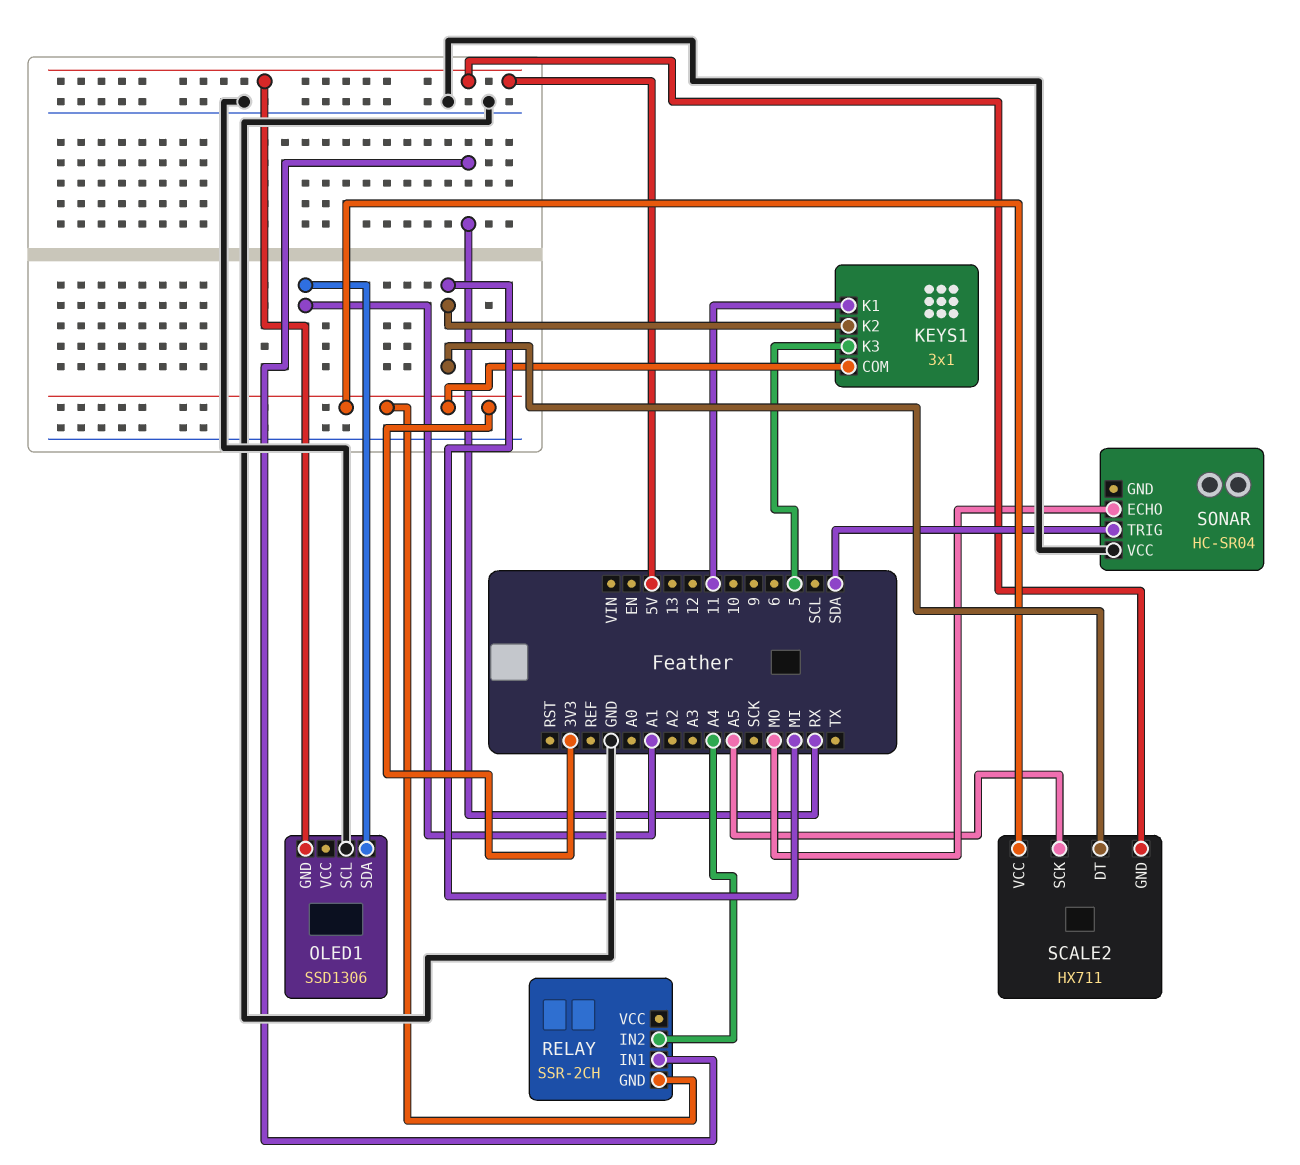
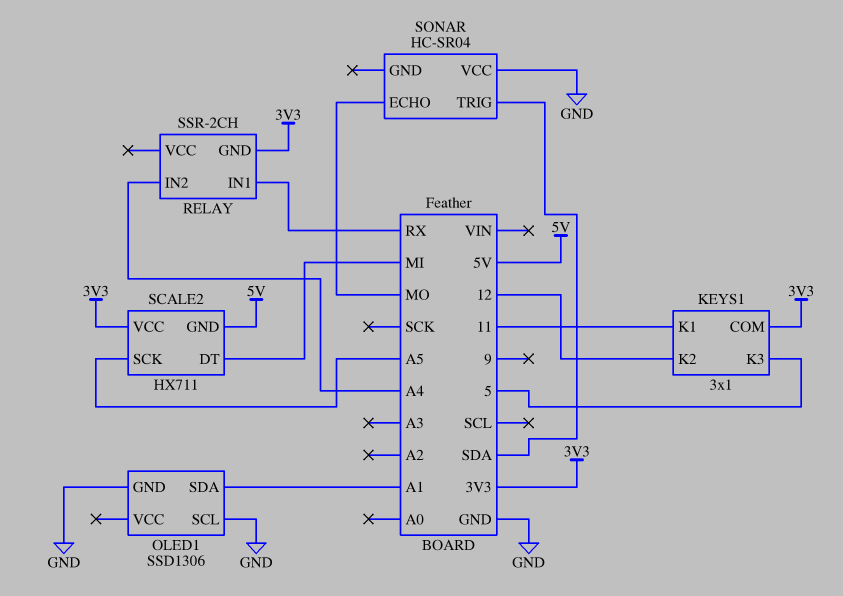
KEYS1 pin K2: MI -> 12
OLED1 pin GND: 5V -> GND

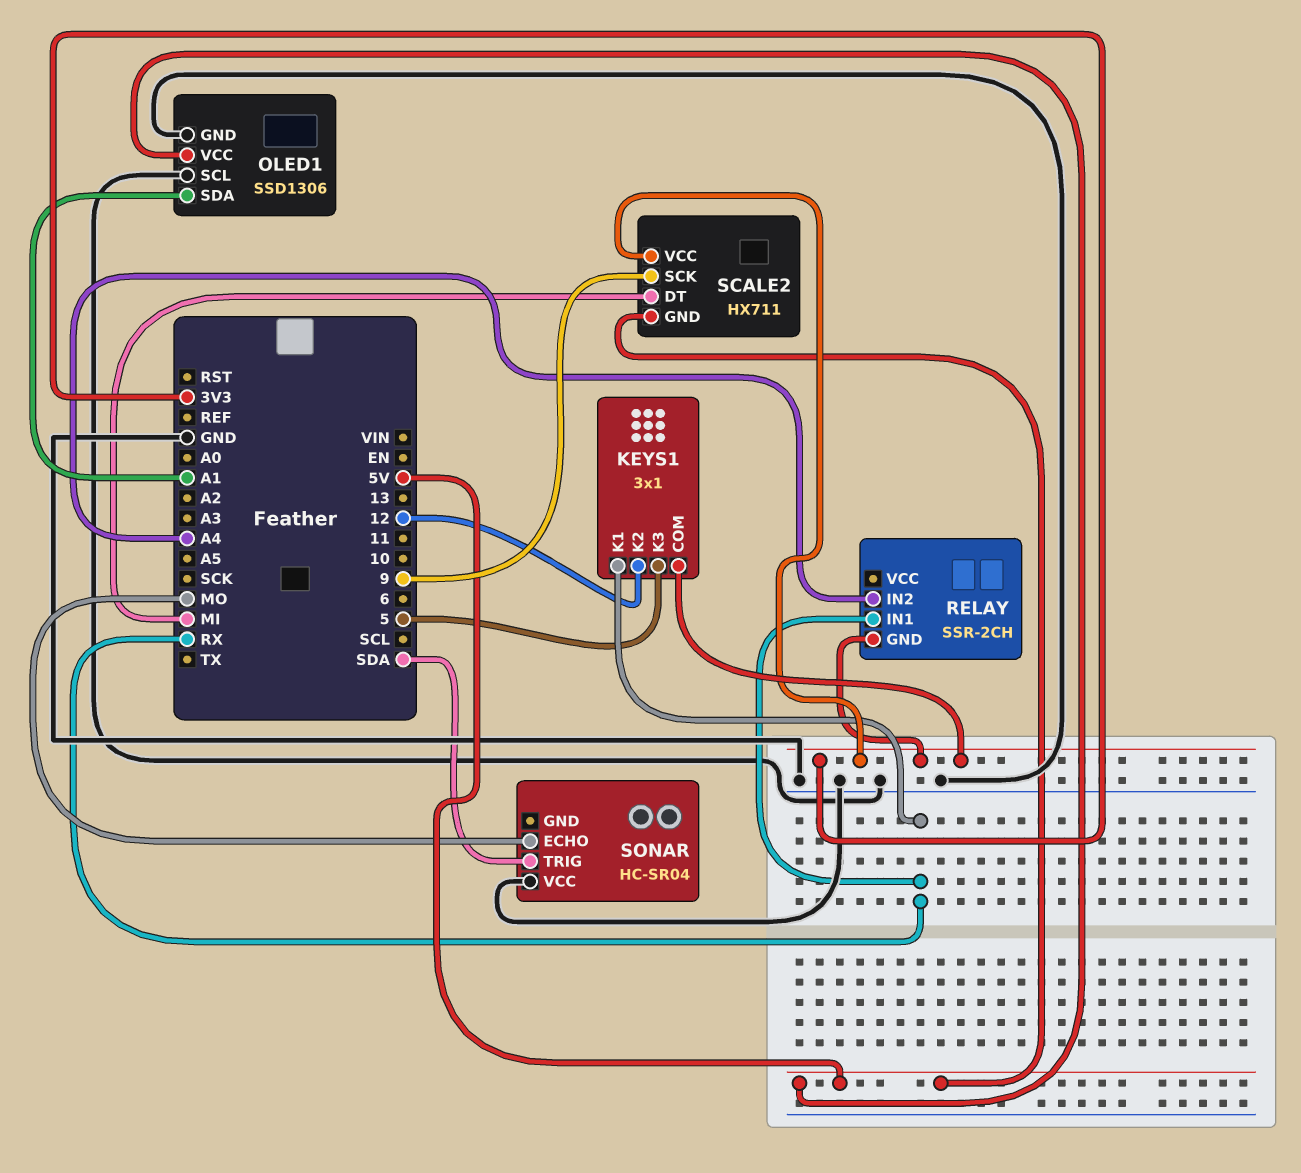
KEYS1 pin K1: 11 -> RX
OLED1 pin VCC: none -> 5V
SCALE2 pin SCK: A5 -> 9

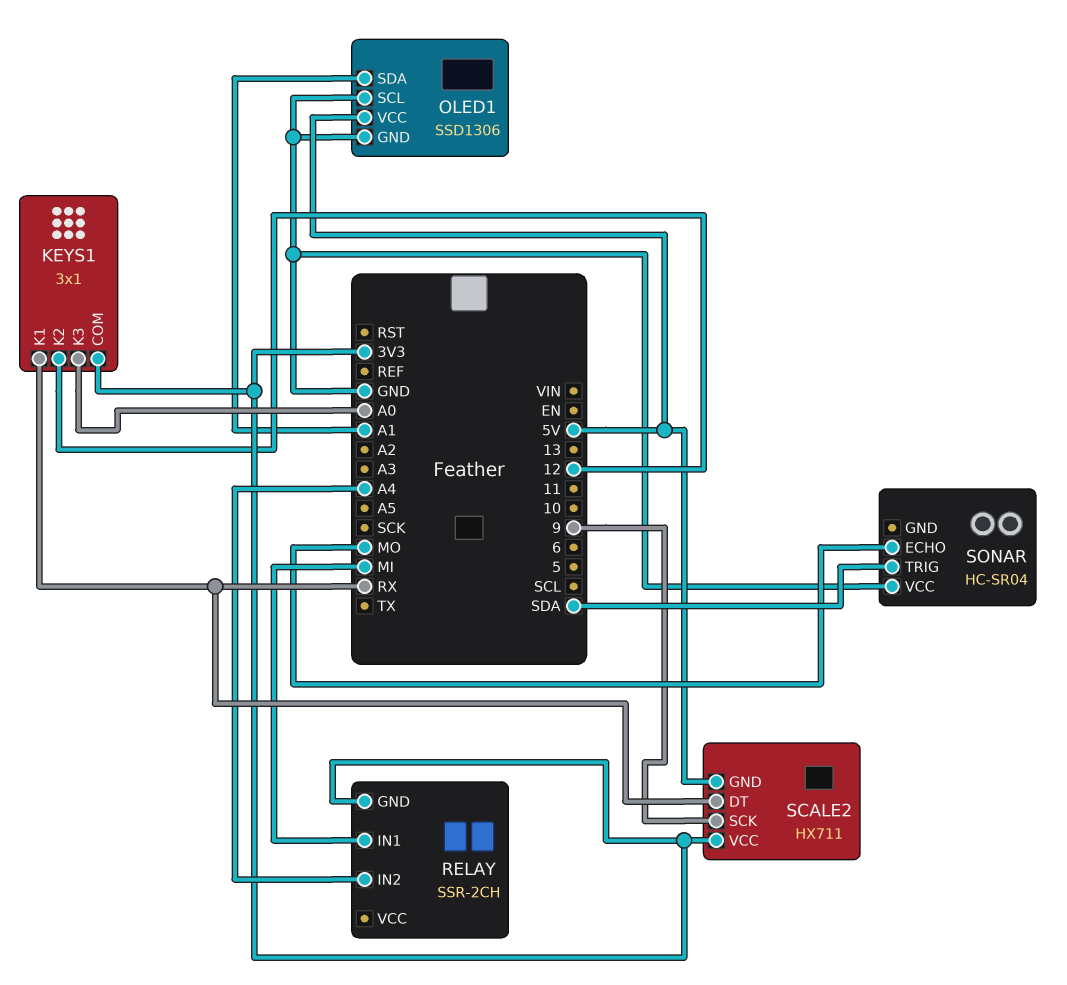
KEYS1 pin K3: 5 -> A0
RELAY pin IN1: RX -> MI
SCALE2 pin DT: MI -> RX

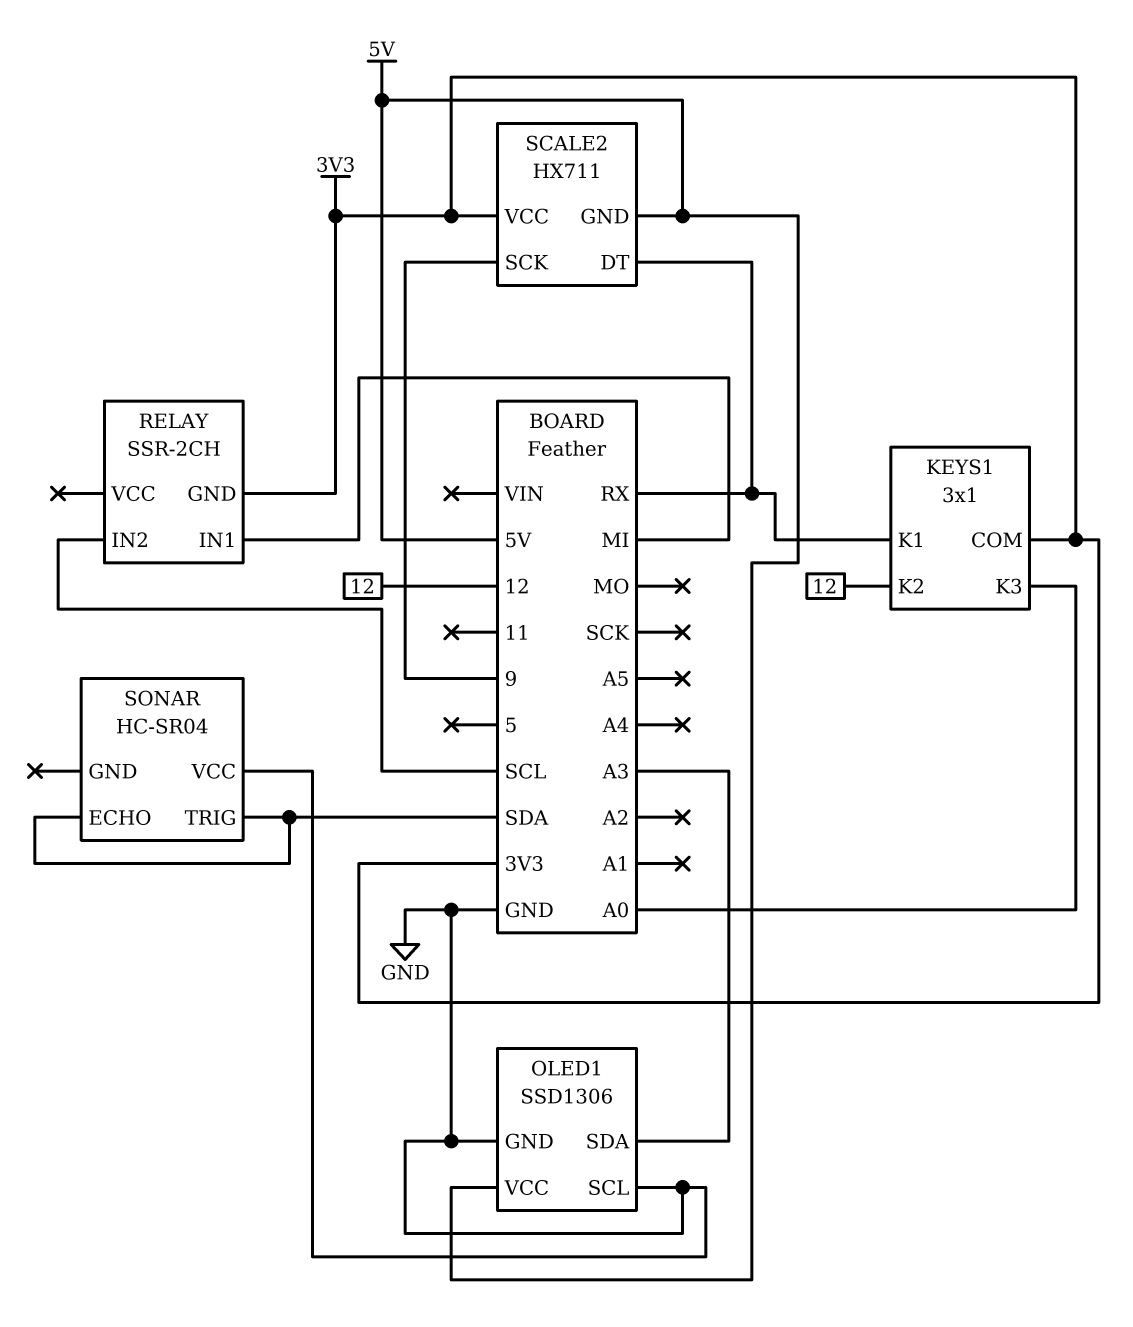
OLED1 pin SDA: A1 -> A3
RELAY pin IN2: A4 -> SCL
SONAR pin ECHO: MO -> SDA

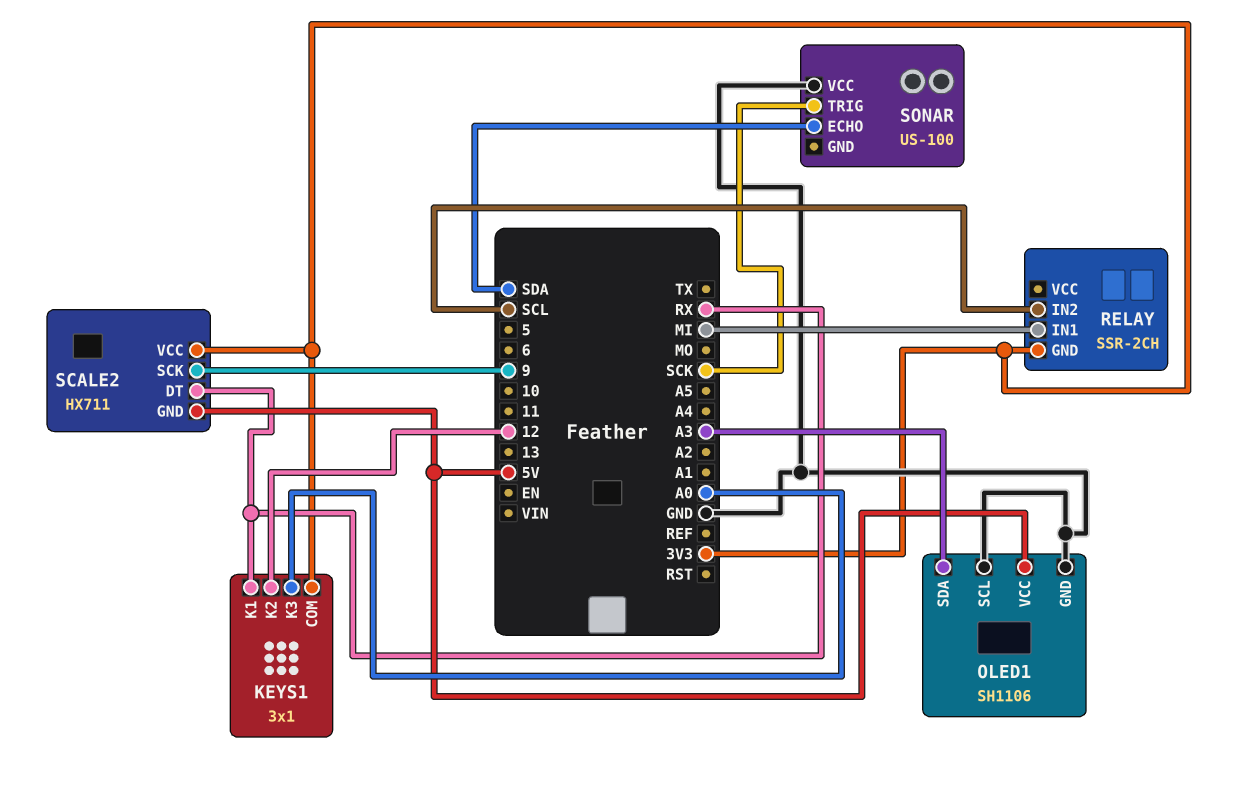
OLED1: SSD1306 -> SH1106
SONAR: HC-SR04 -> US-100
SONAR pin TRIG: SDA -> SCK

